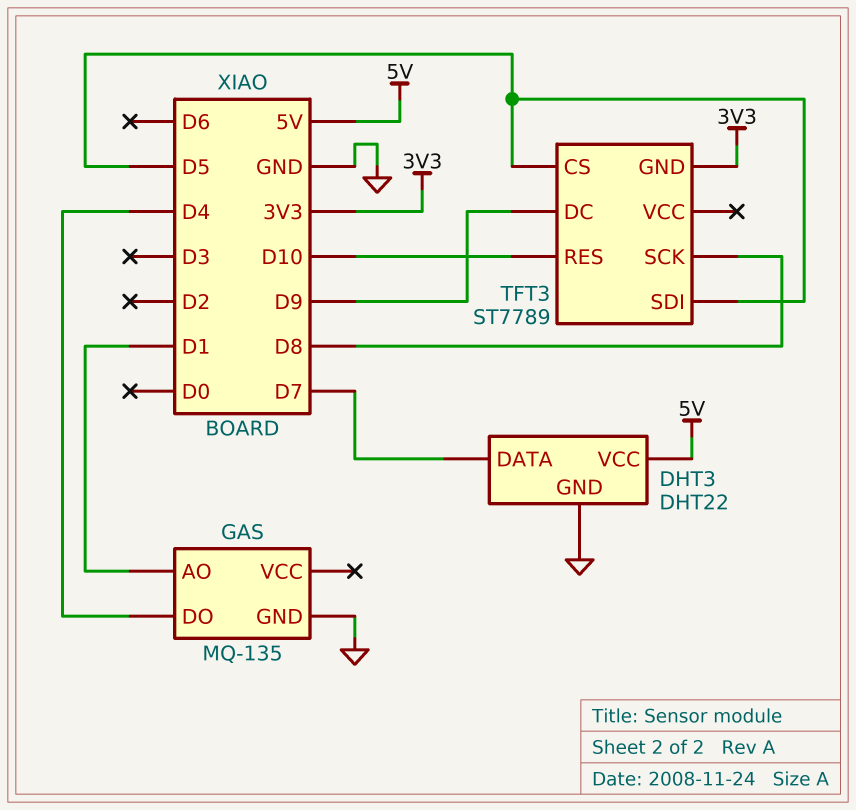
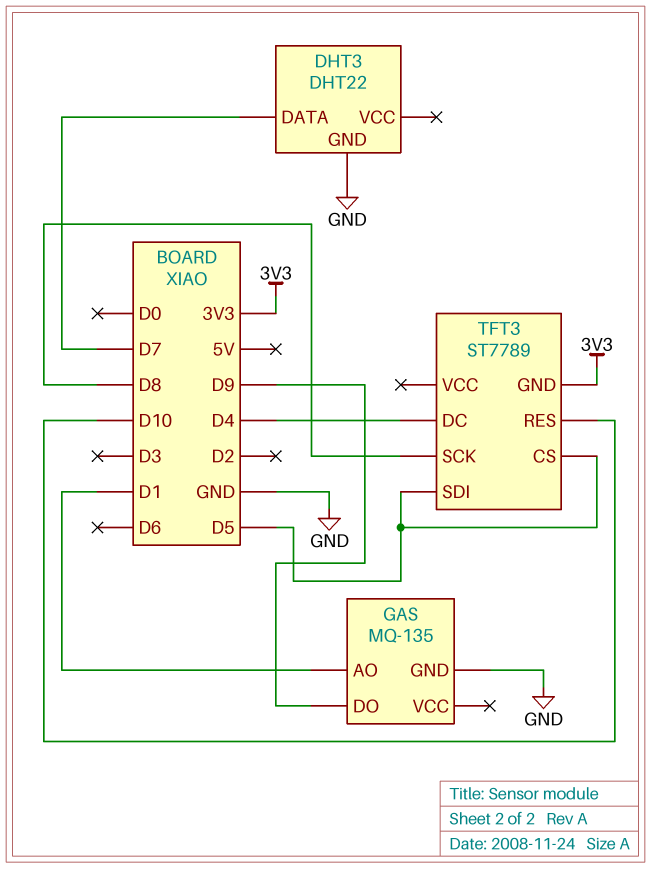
DHT3 pin VCC: 5V -> none
GAS pin DO: D4 -> D9
TFT3 pin DC: D9 -> D4

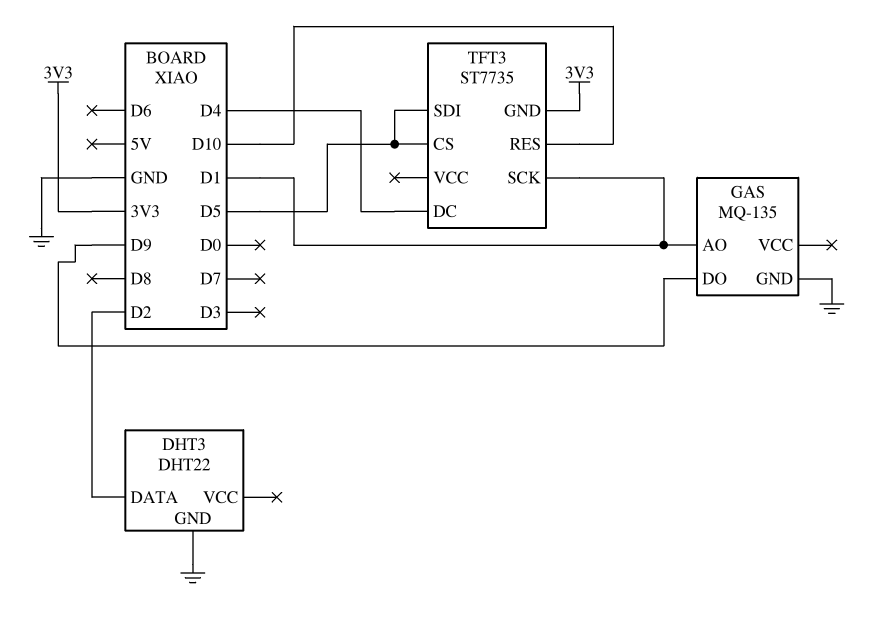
DHT3 pin DATA: D7 -> D2
TFT3: ST7789 -> ST7735
TFT3 pin SCK: D8 -> D1

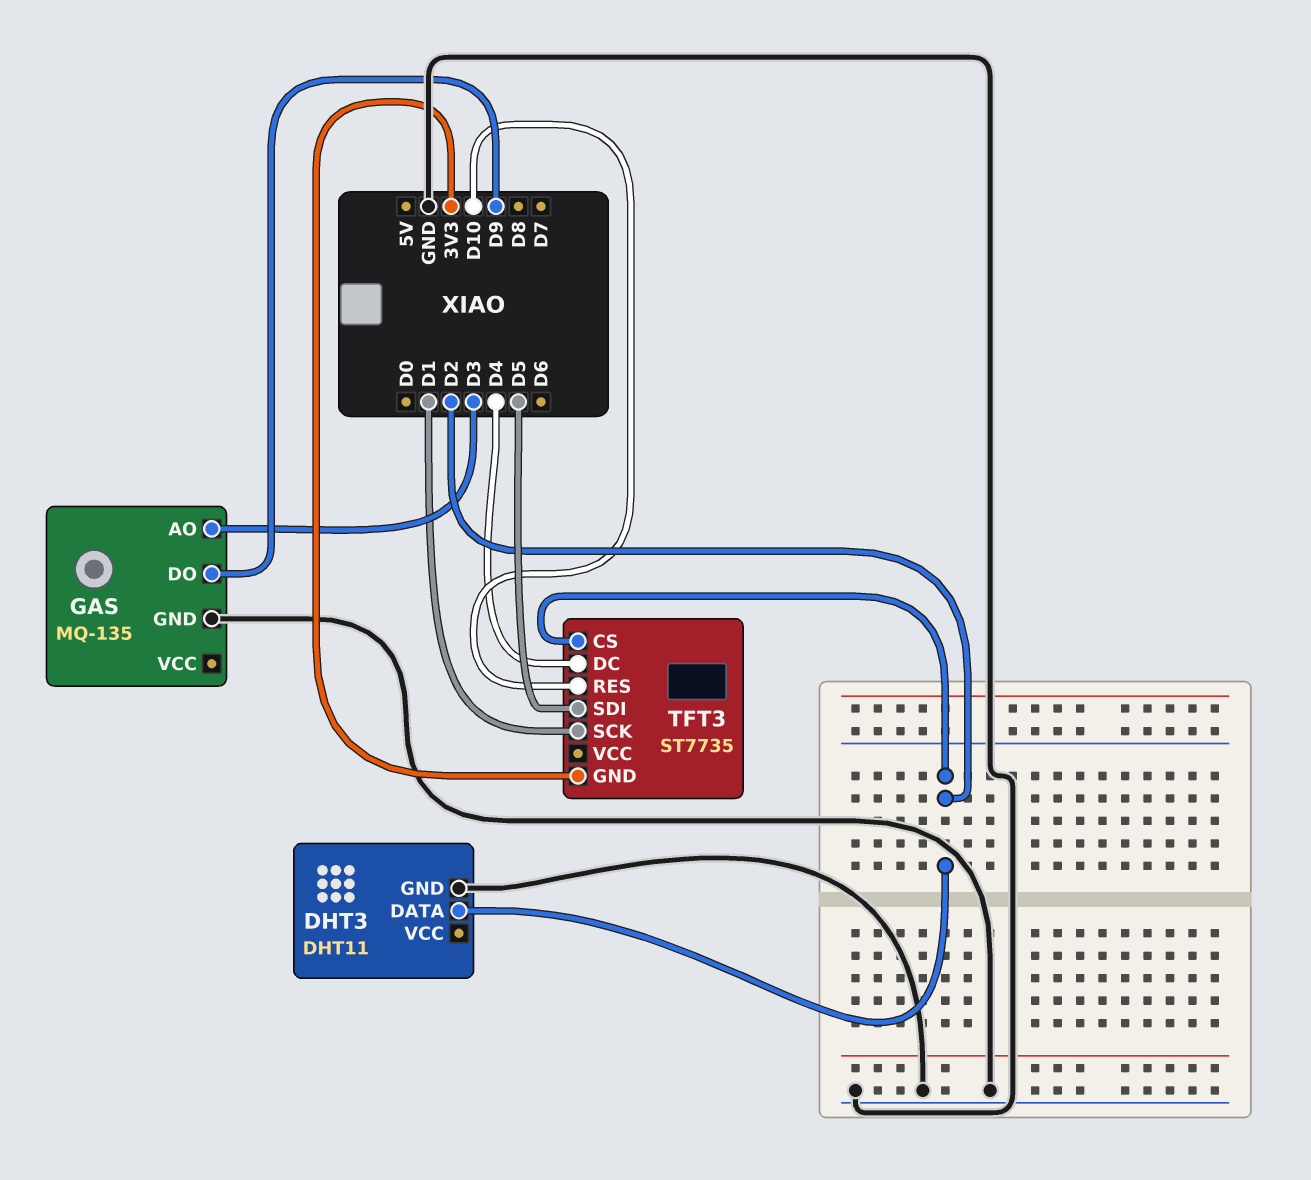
DHT3: DHT22 -> DHT11
GAS pin AO: D1 -> D3
TFT3 pin CS: D5 -> D2

